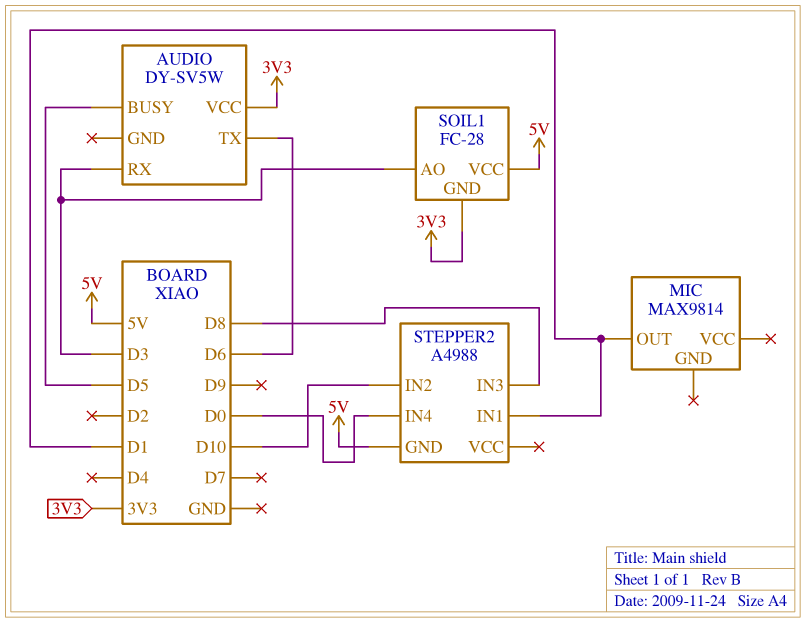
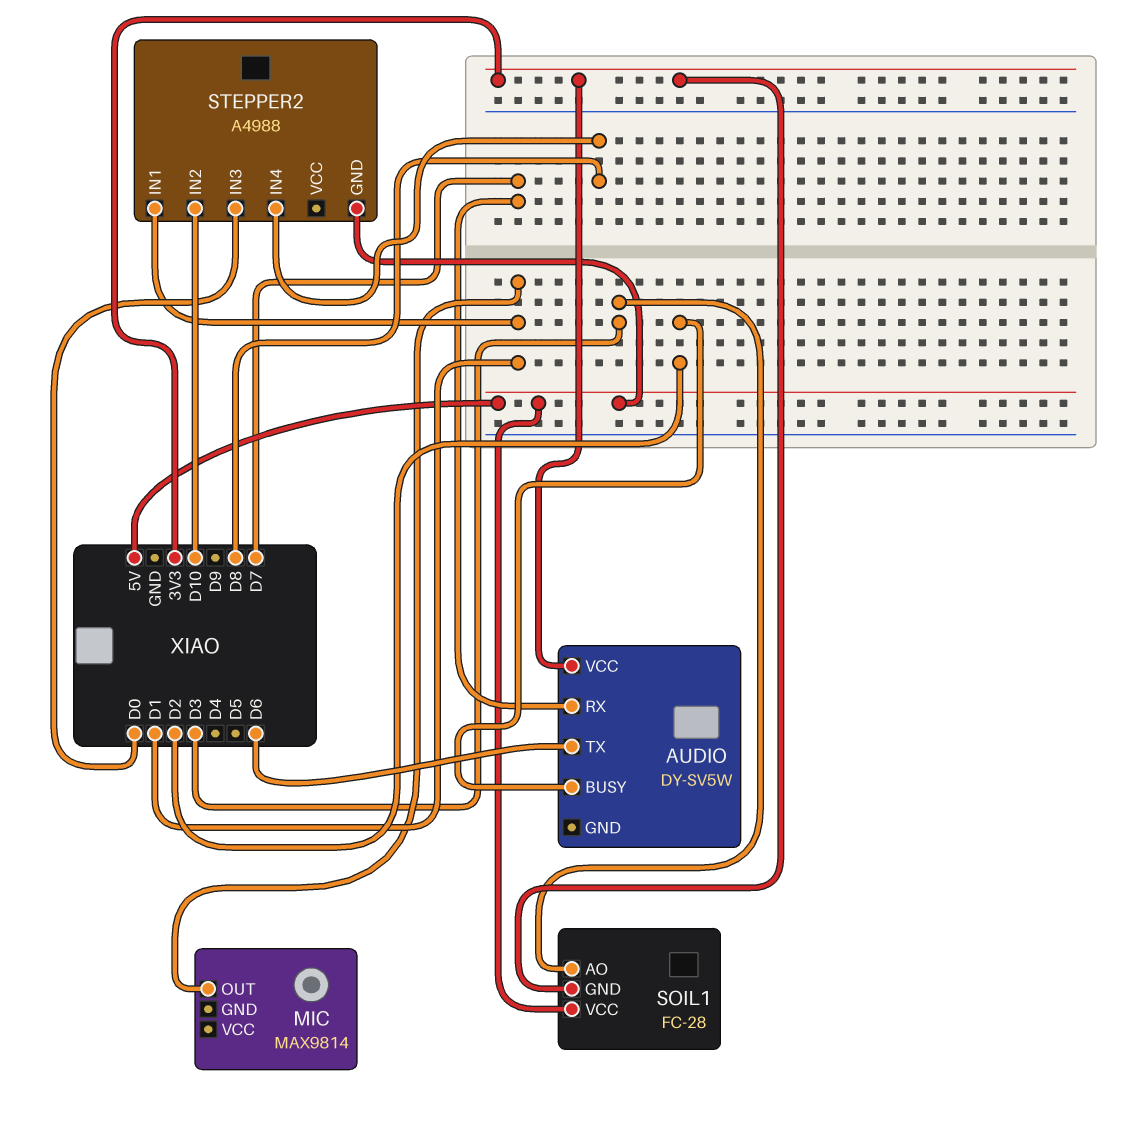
AUDIO pin BUSY: D5 -> D2
AUDIO pin RX: D3 -> D7
STEPPER2 pin IN3: D8 -> D0
STEPPER2 pin IN4: D0 -> D8

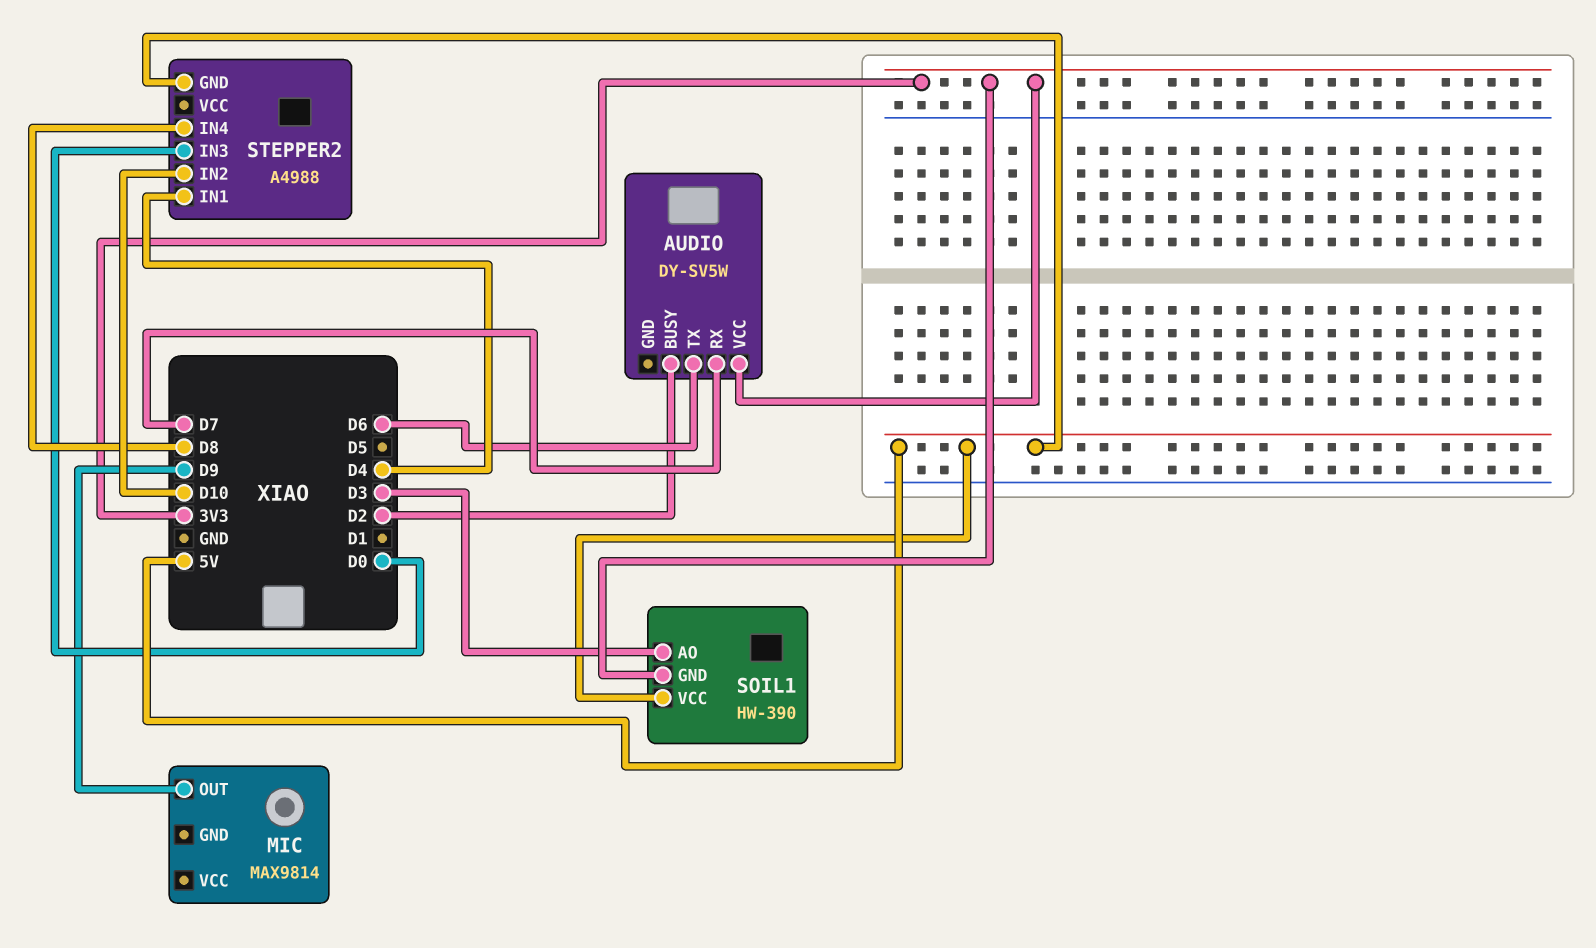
MIC pin OUT: D1 -> D9
SOIL1: FC-28 -> HW-390
STEPPER2 pin IN1: D1 -> D4

